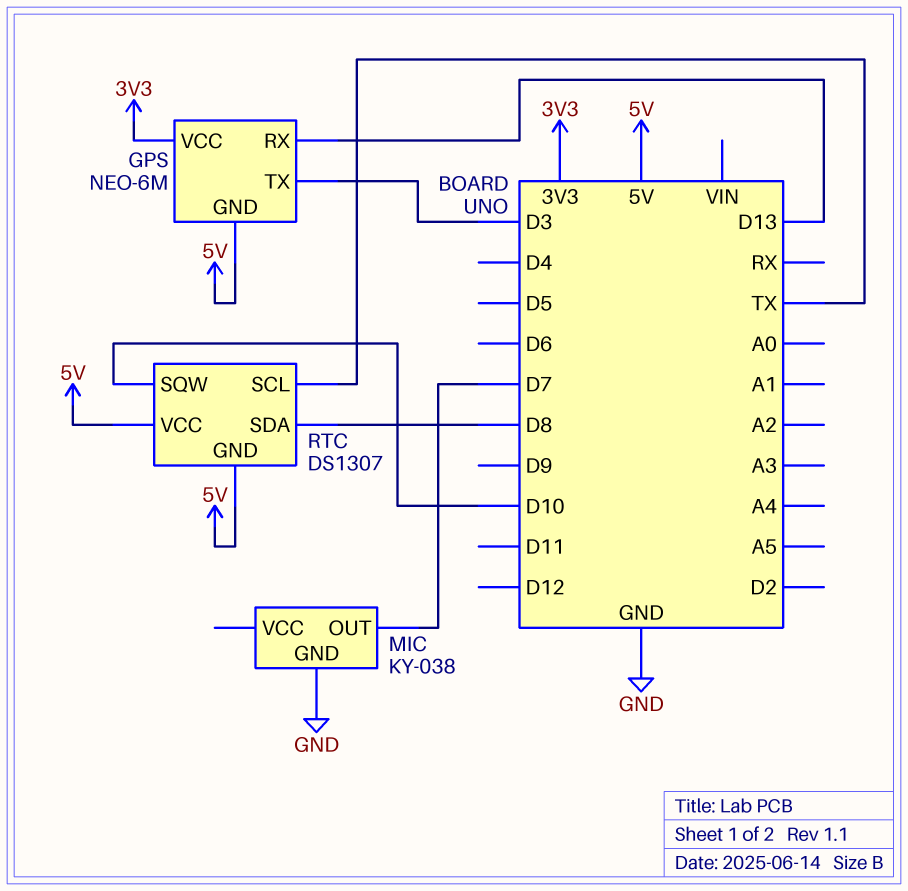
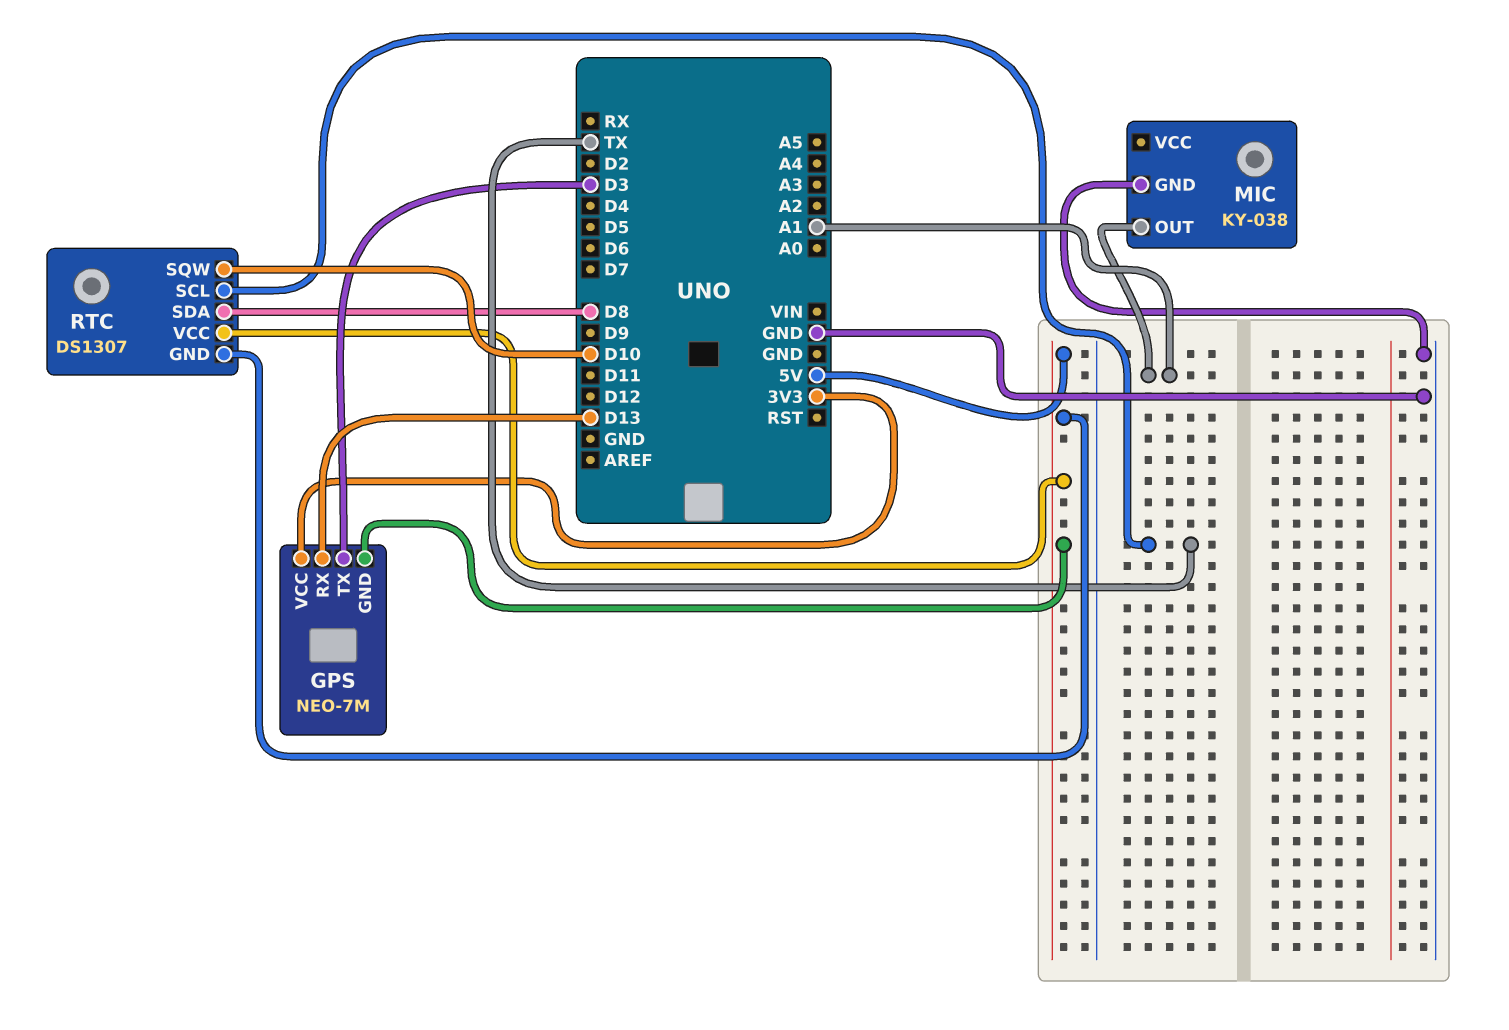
GPS: NEO-6M -> NEO-7M
MIC pin OUT: D7 -> A1

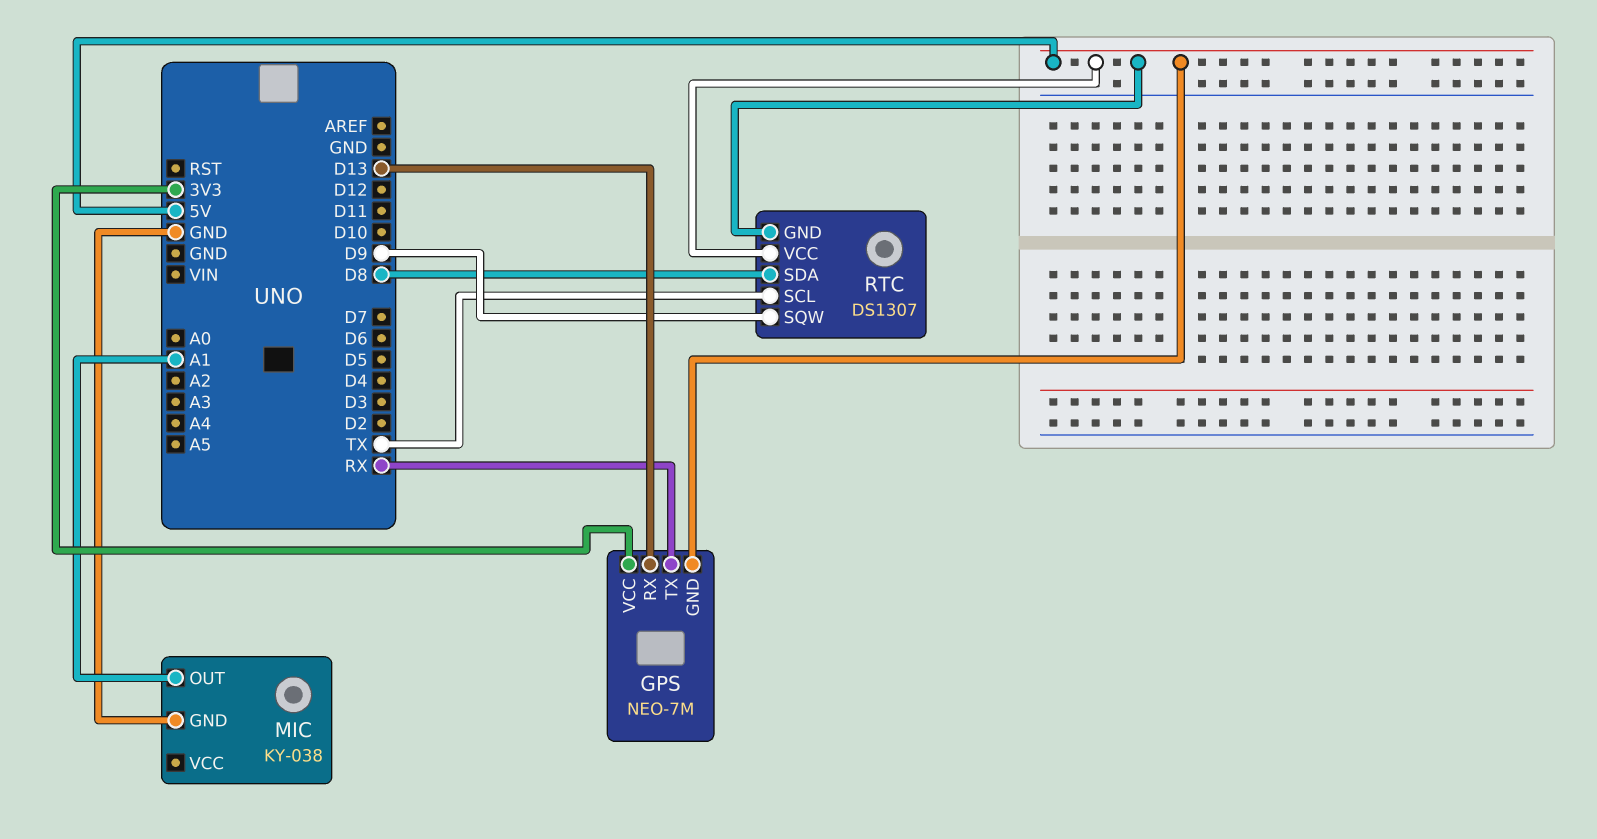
GPS pin TX: D3 -> RX
RTC pin SQW: D10 -> D9

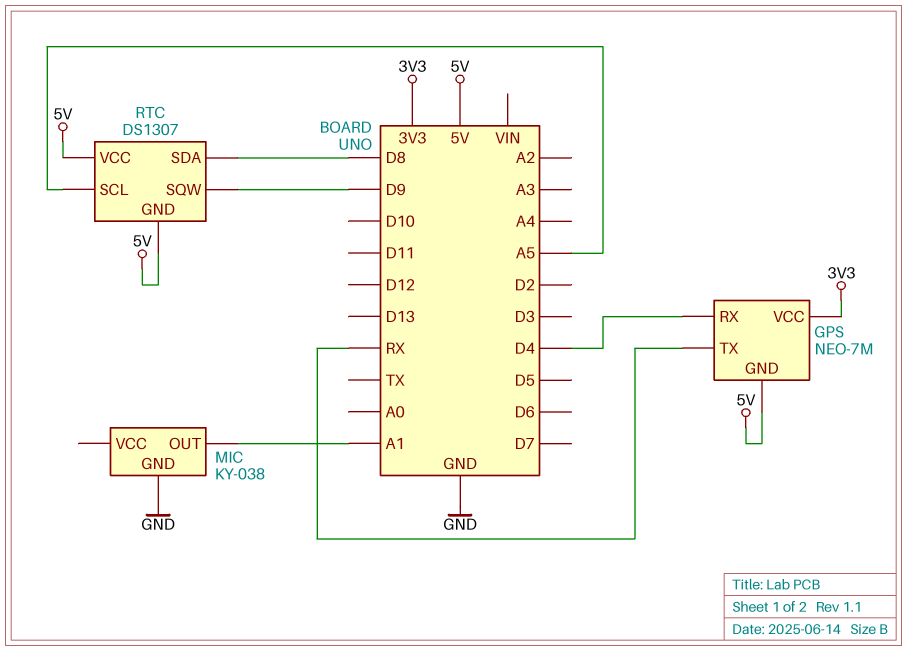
GPS pin RX: D13 -> D4
RTC pin SCL: TX -> A5

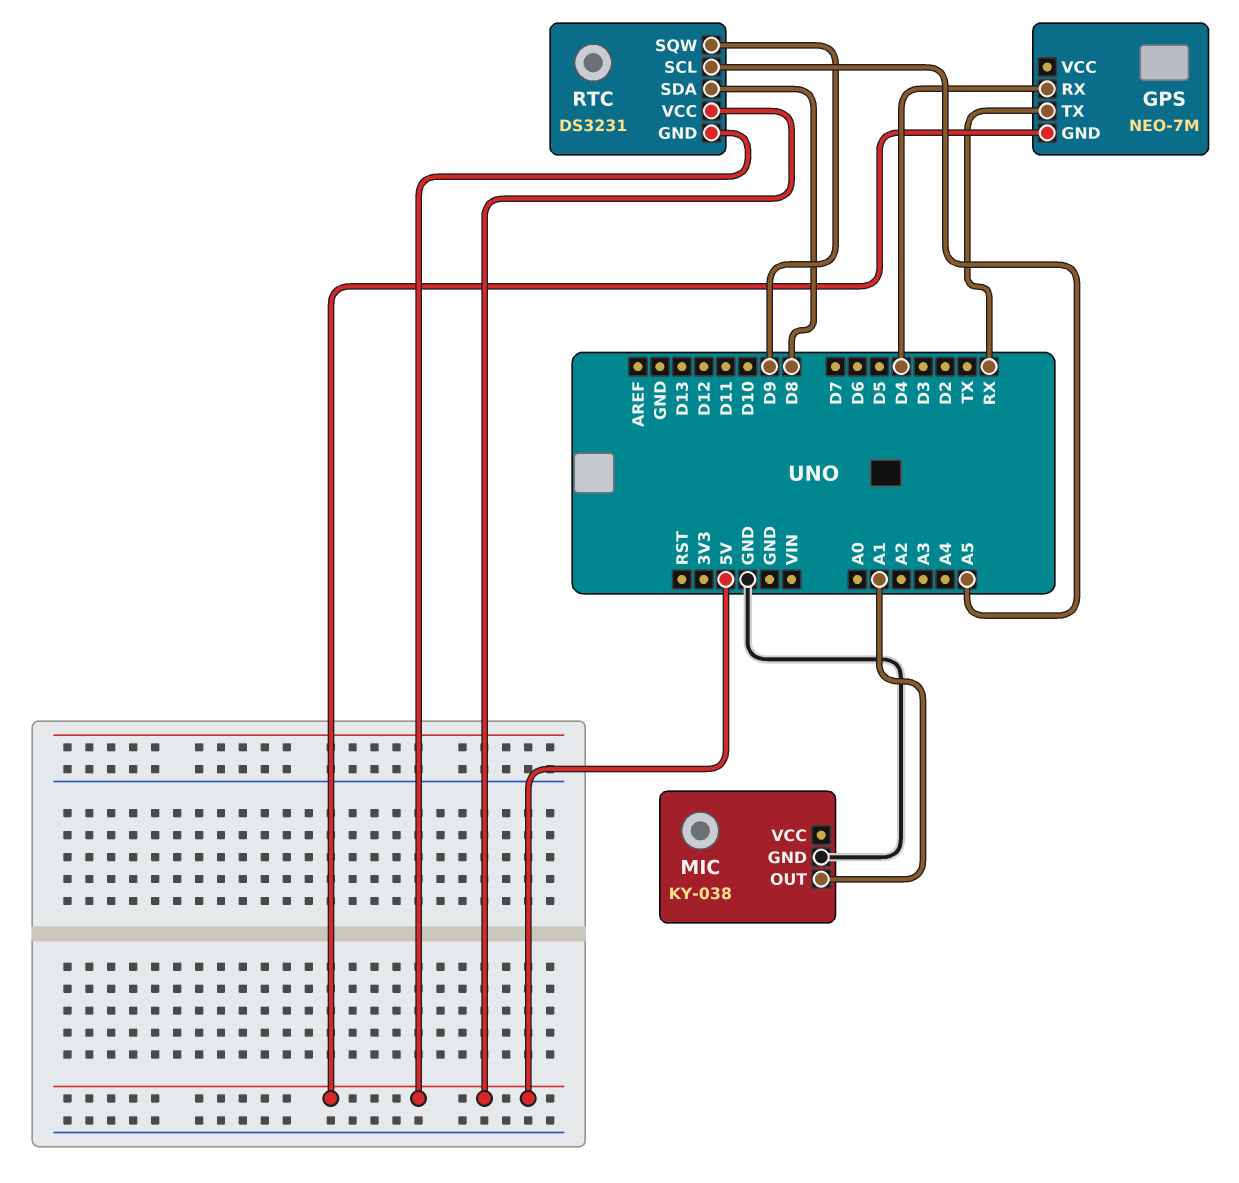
GPS pin VCC: 3V3 -> none
RTC: DS1307 -> DS3231

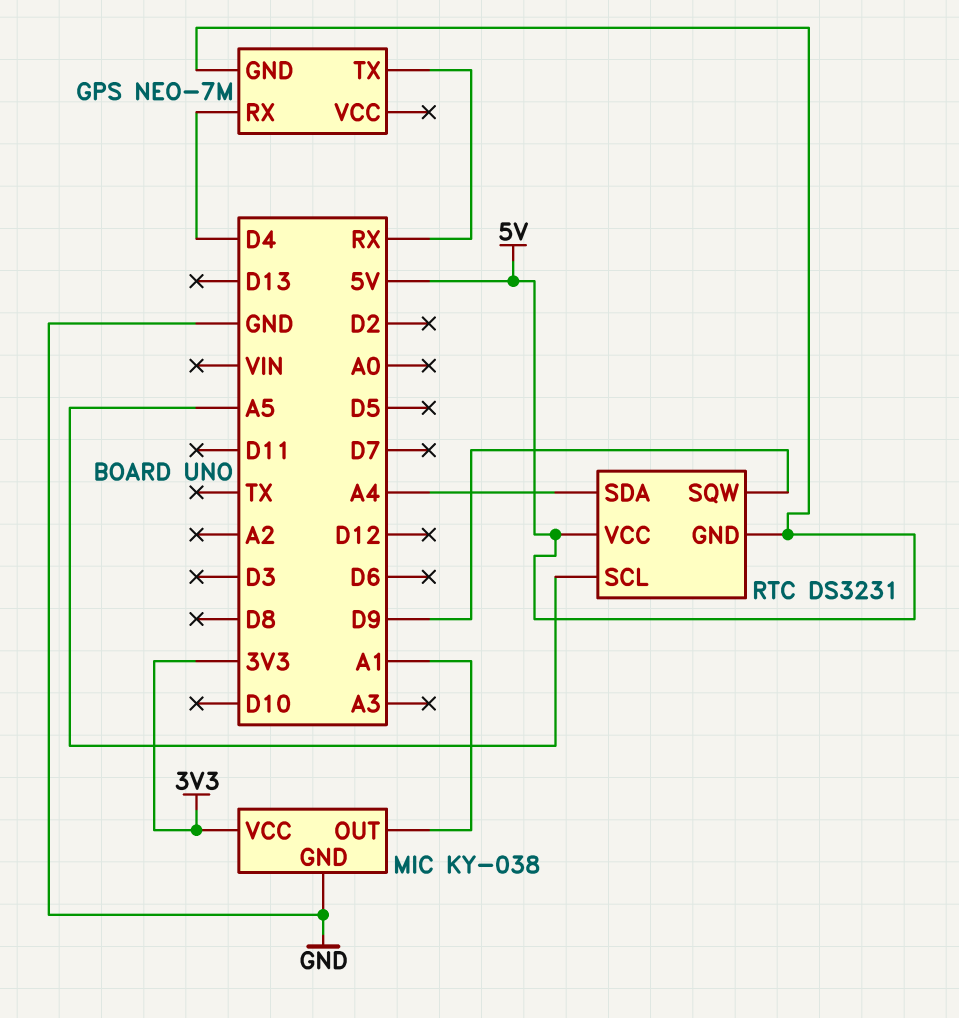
MIC pin VCC: none -> 3V3
RTC pin SDA: D8 -> A4

